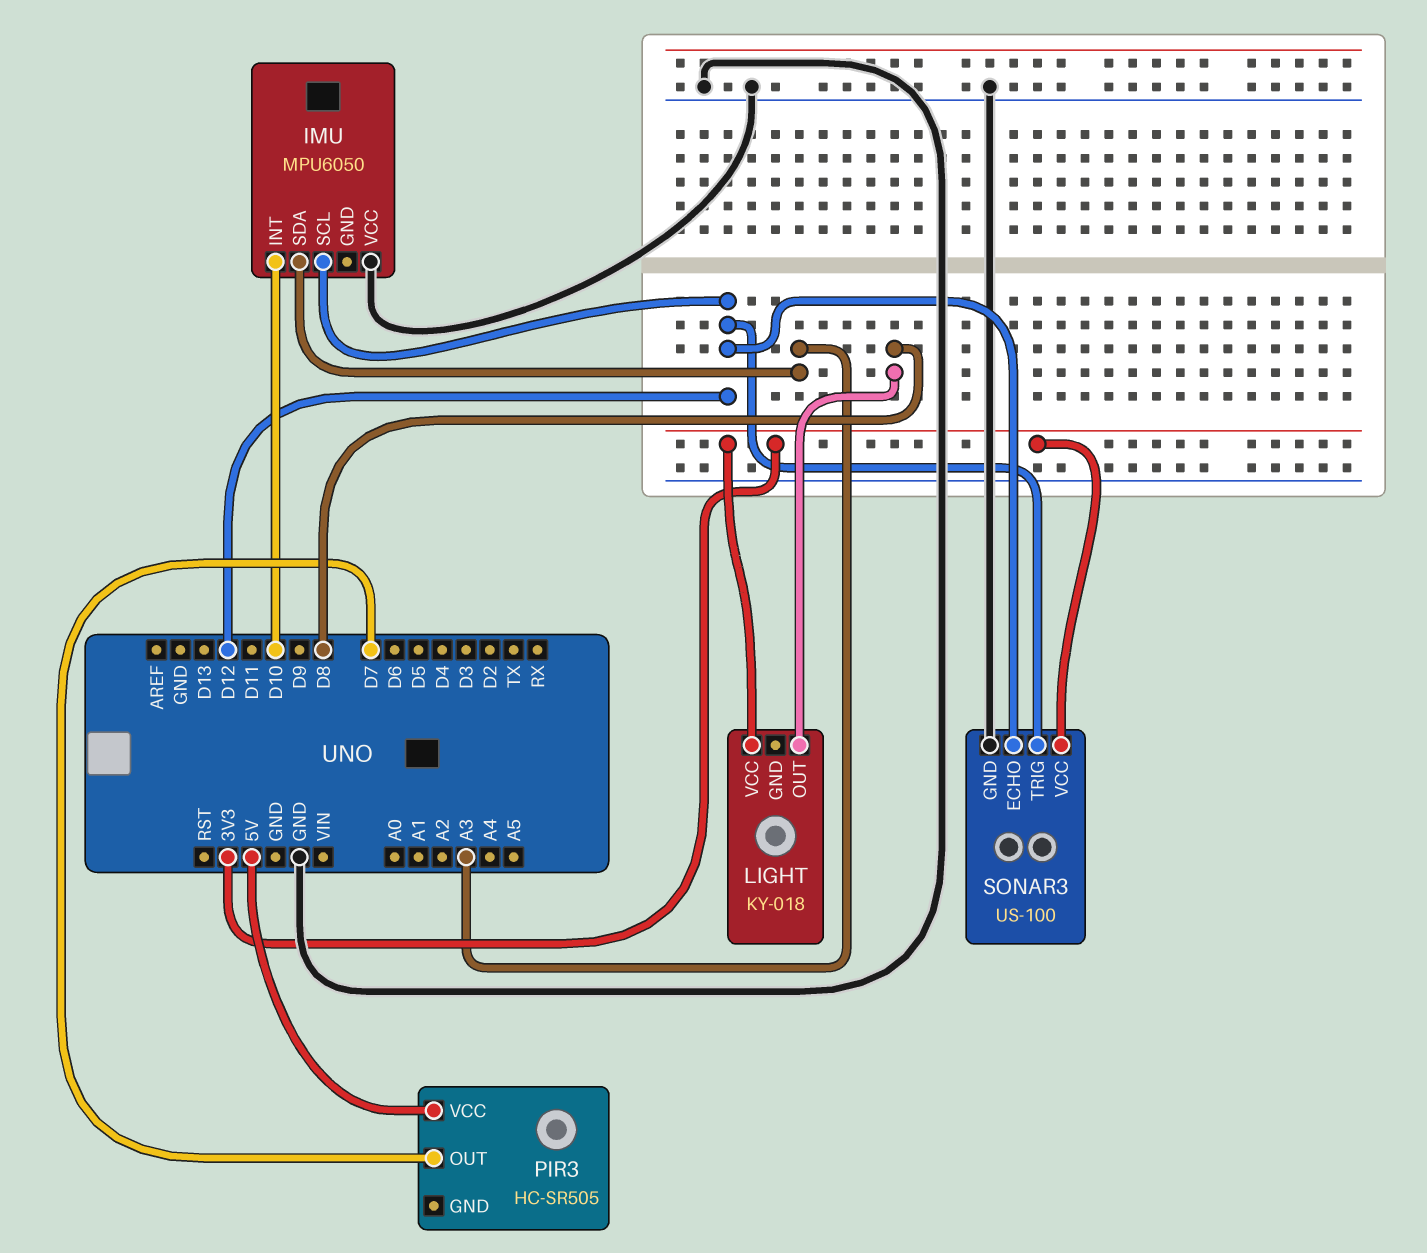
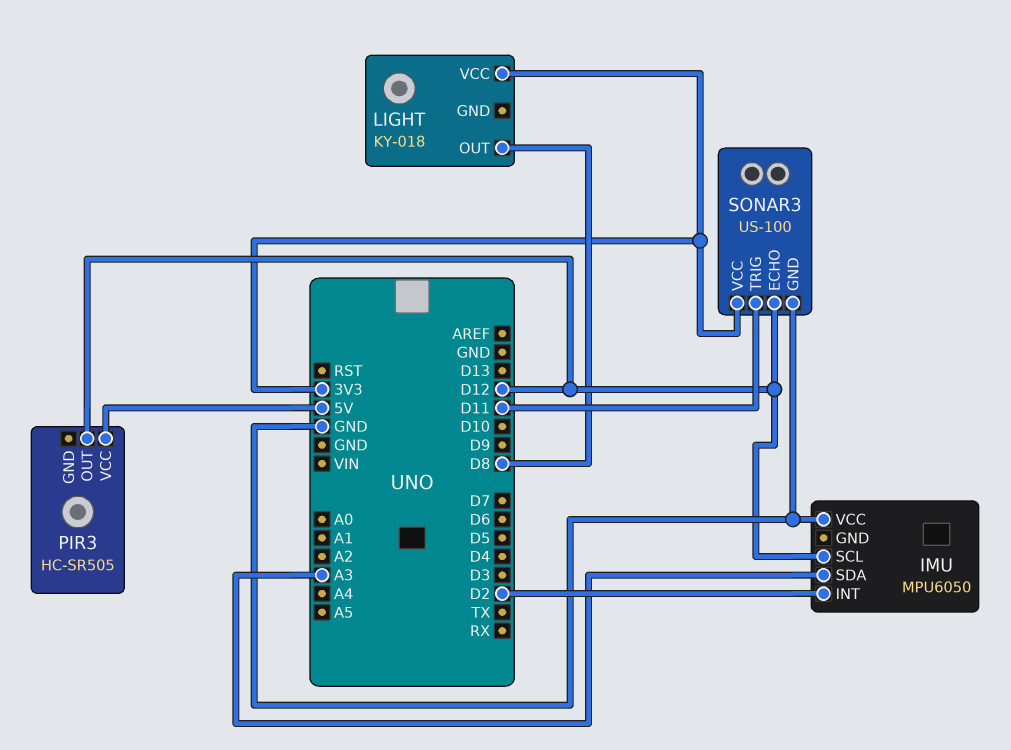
IMU pin INT: D10 -> D2
PIR3 pin OUT: D7 -> D12
SONAR3 pin TRIG: D12 -> D11

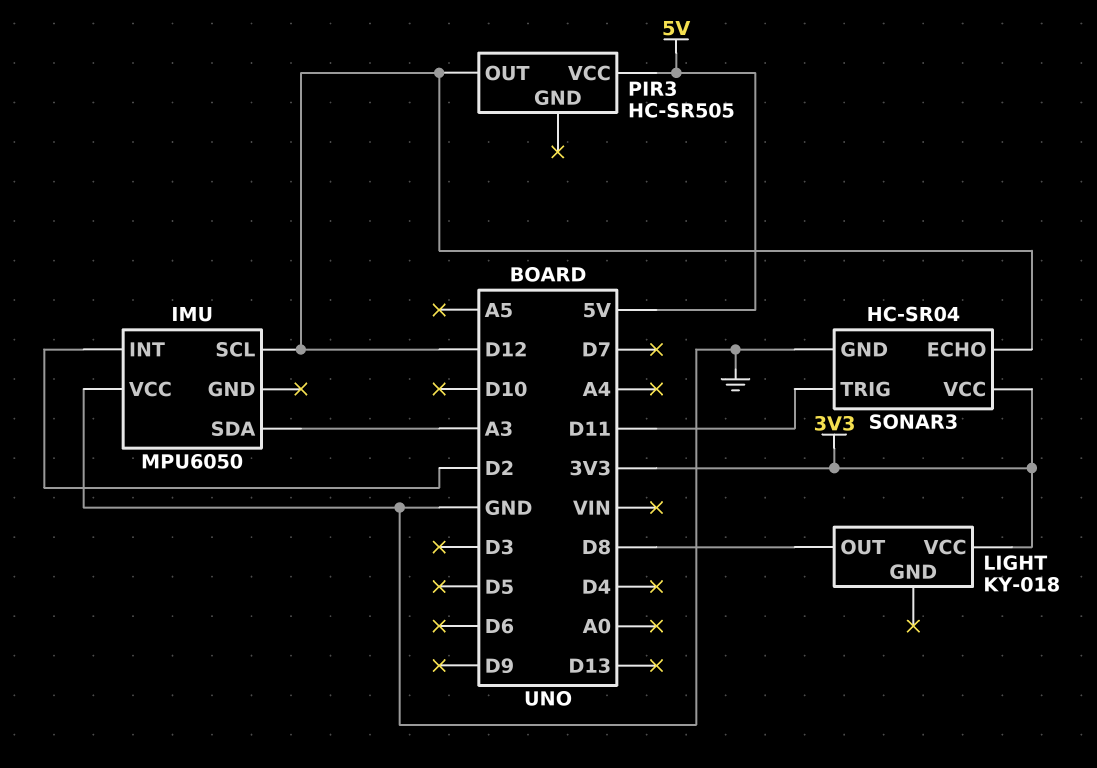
SONAR3: US-100 -> HC-SR04

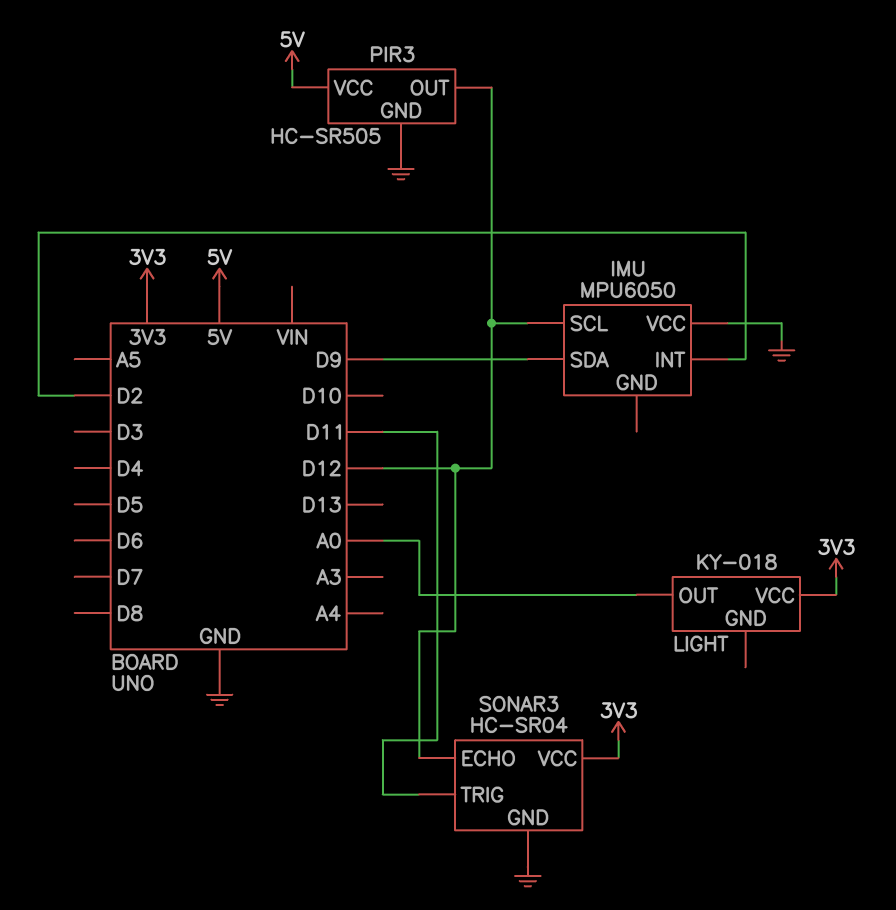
IMU pin SDA: A3 -> D9
LIGHT pin OUT: D8 -> A0
PIR3 pin GND: none -> GND

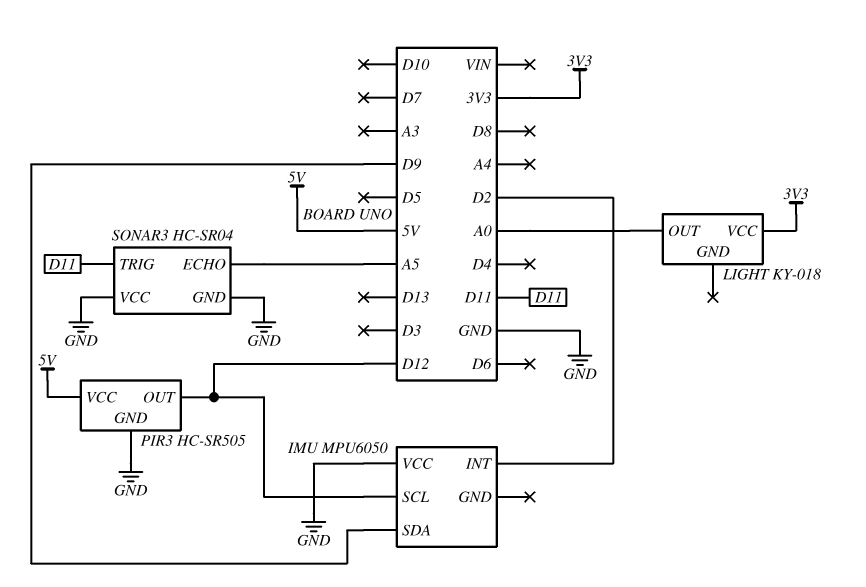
SONAR3 pin ECHO: D12 -> A5
SONAR3 pin VCC: 3V3 -> GND

